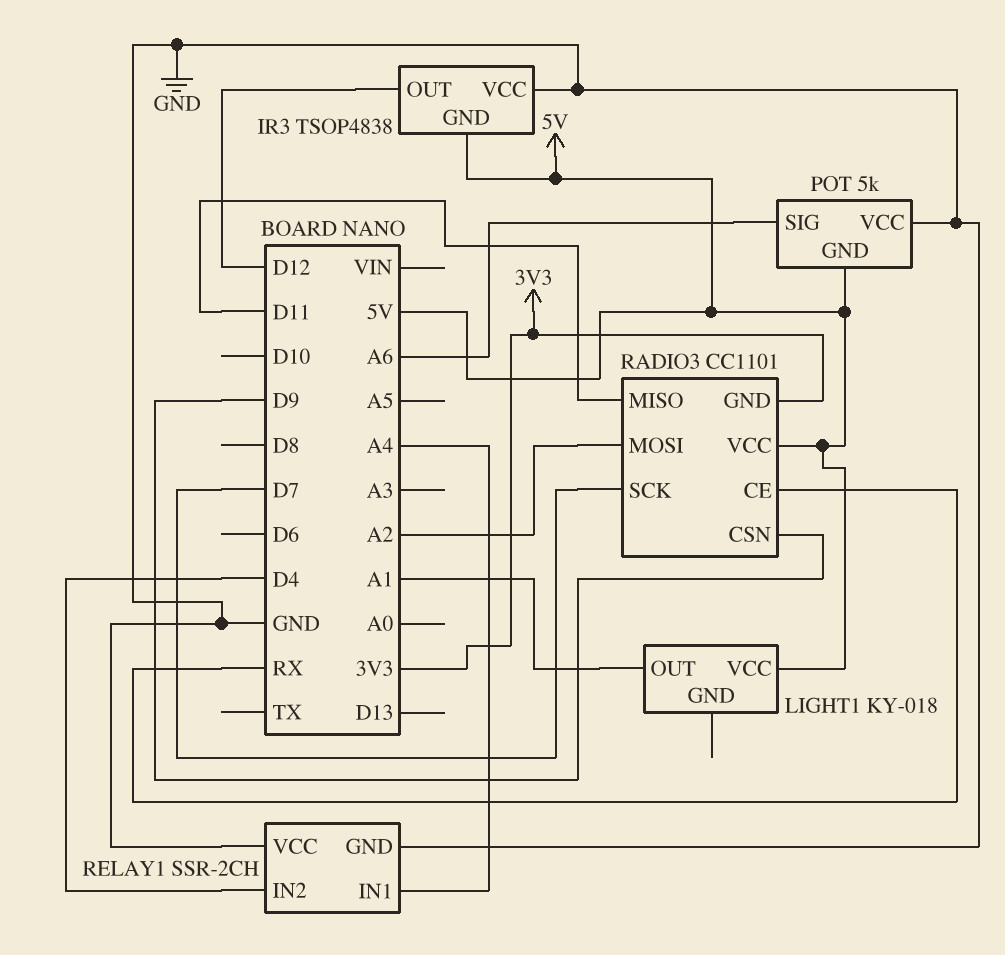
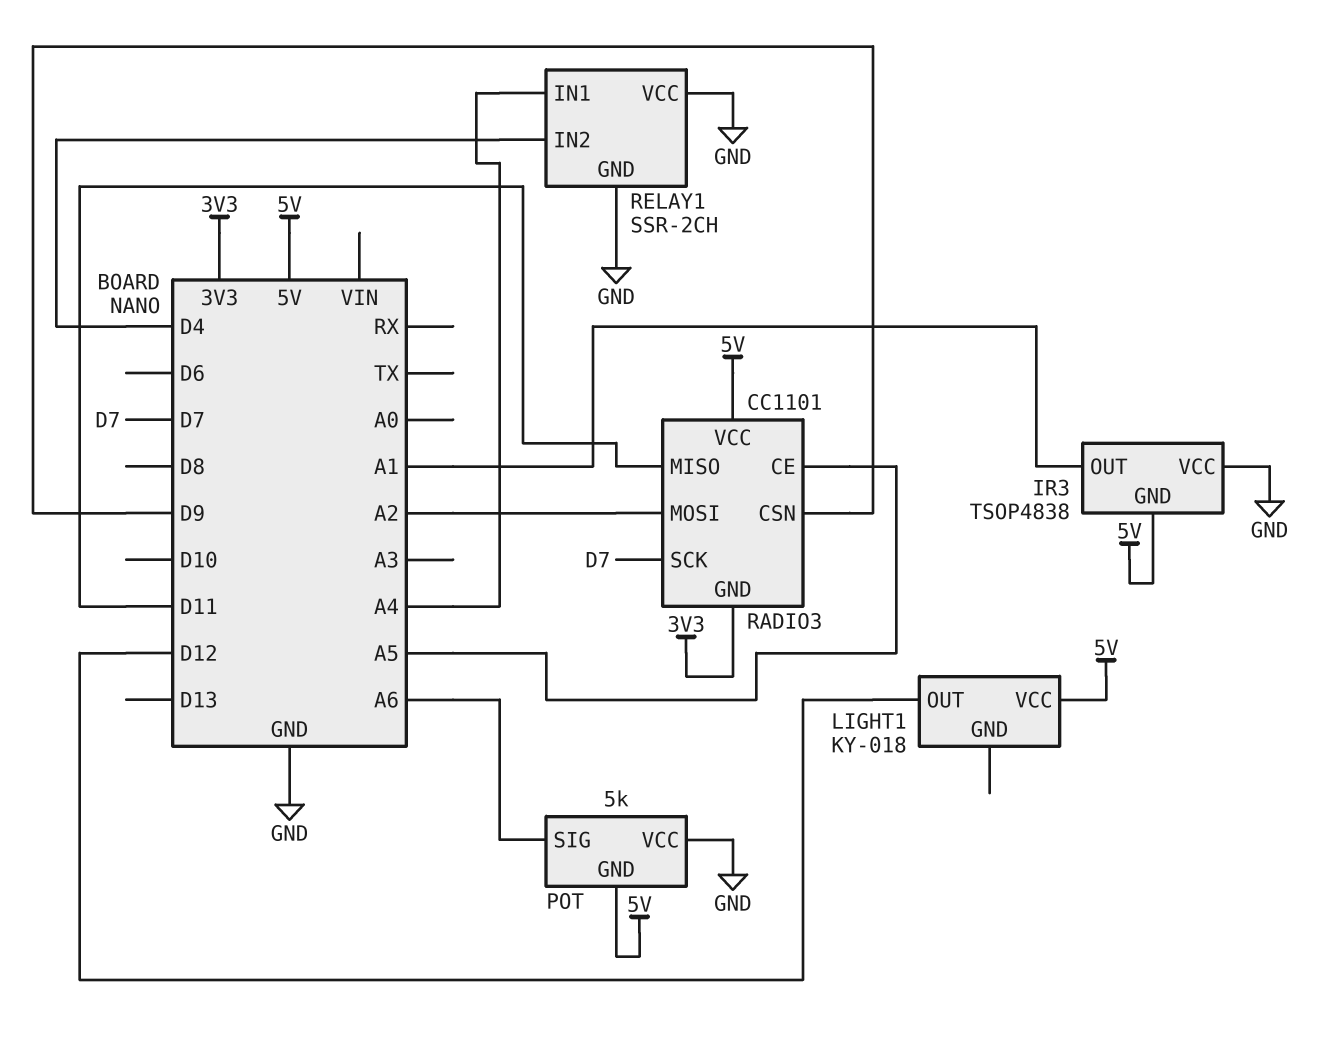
IR3 pin OUT: D12 -> A1
LIGHT1 pin OUT: A1 -> D12
RADIO3 pin CE: RX -> A5

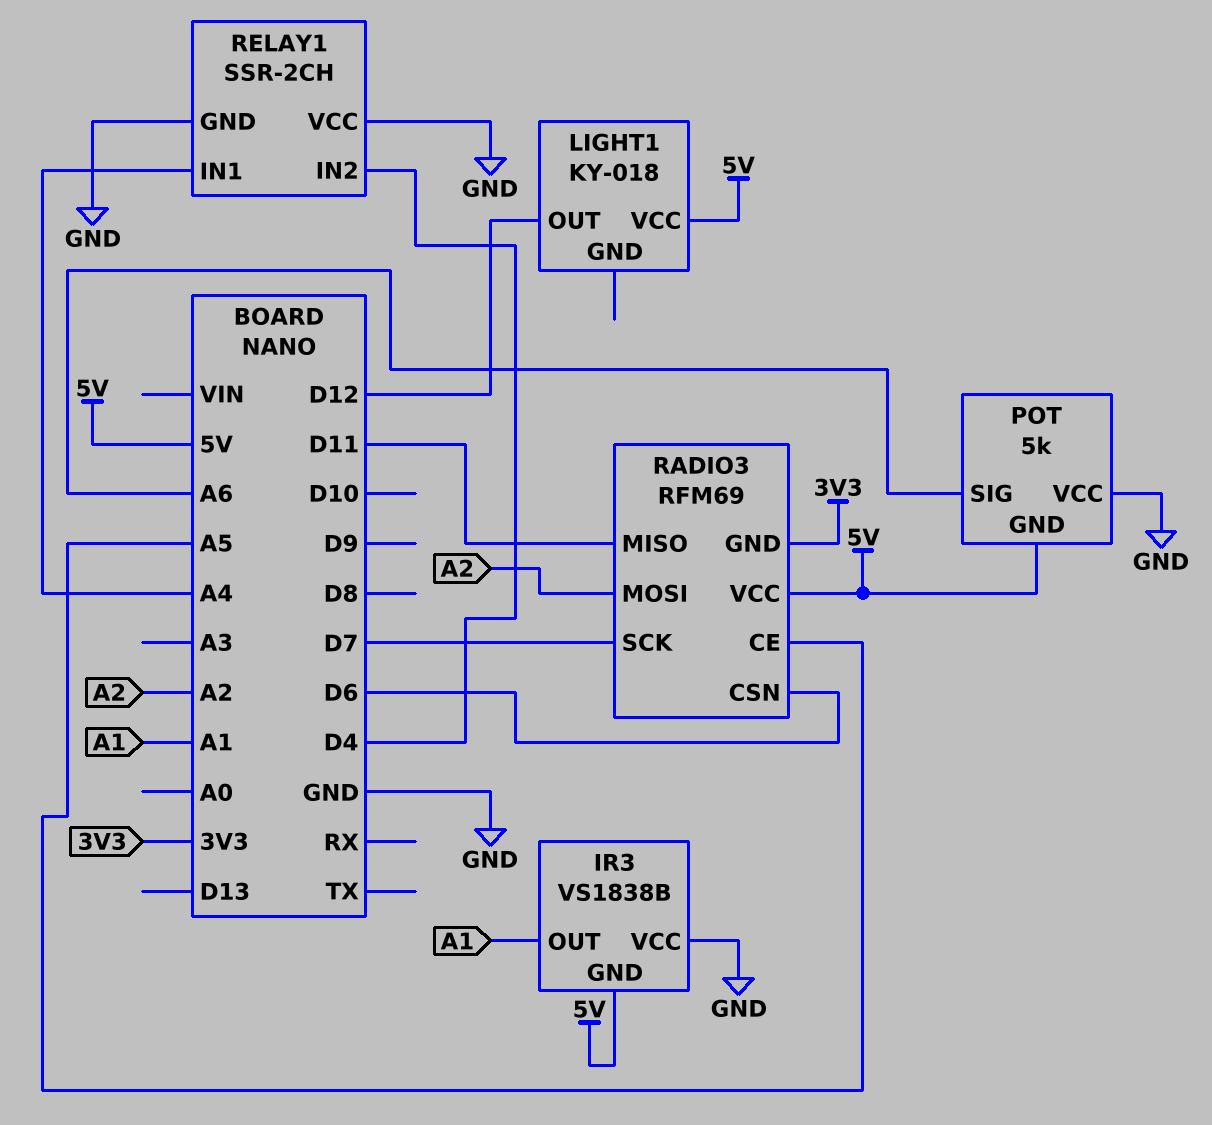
IR3: TSOP4838 -> VS1838B
RADIO3: CC1101 -> RFM69
RADIO3 pin CSN: D9 -> D6

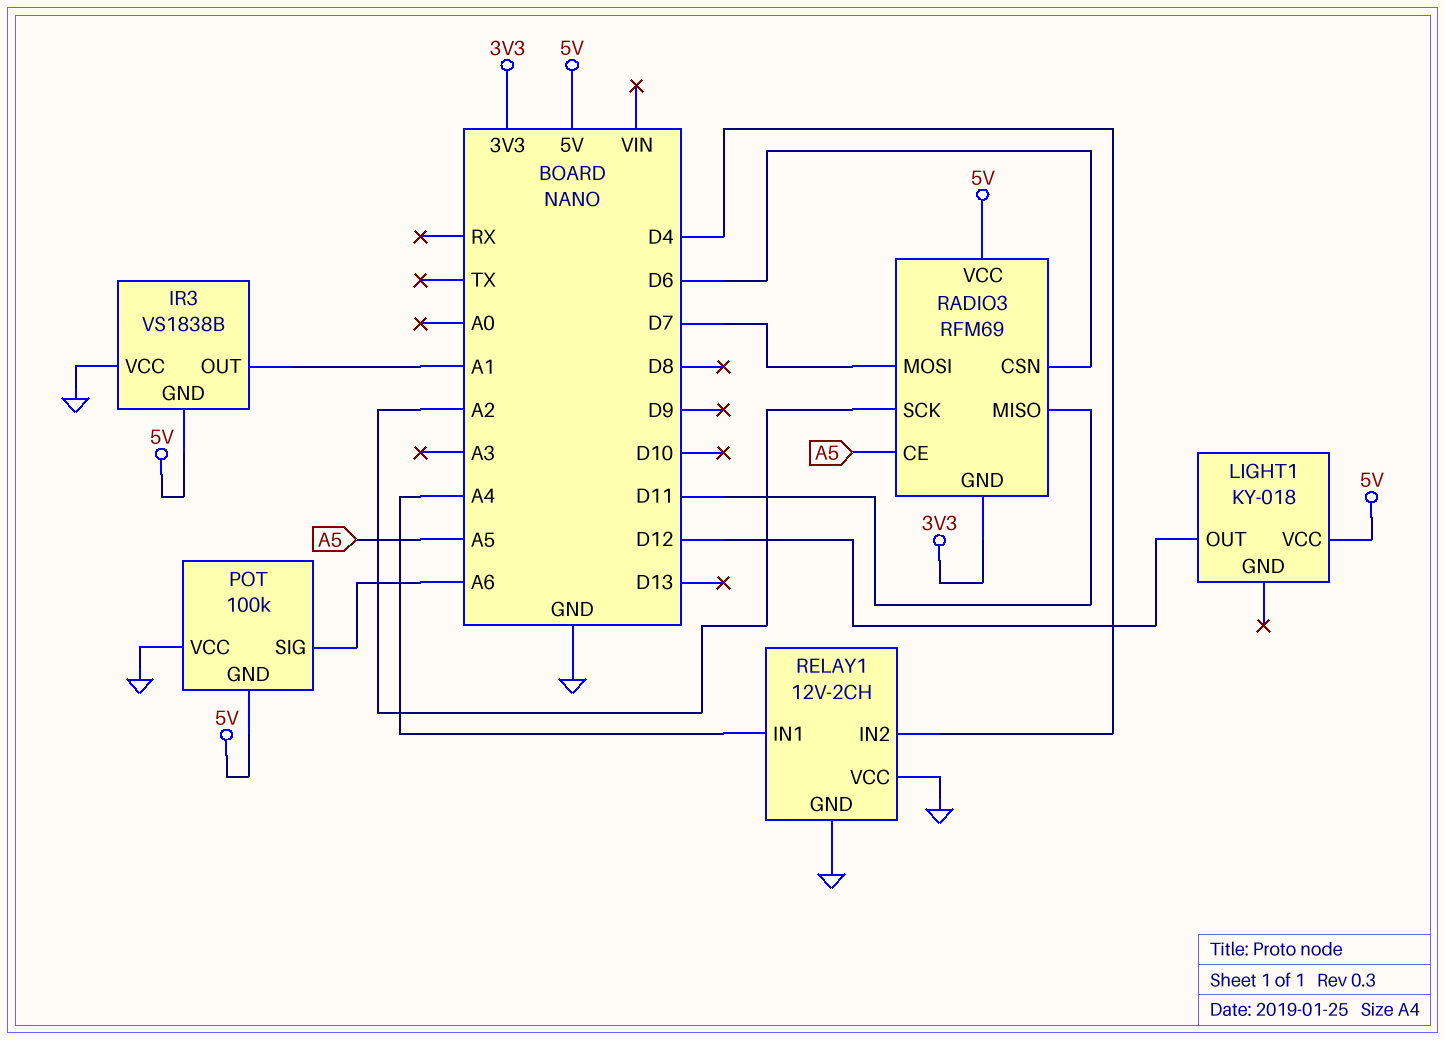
POT: 5k -> 100k
RADIO3 pin MOSI: A2 -> D7
RADIO3 pin SCK: D7 -> A2
RELAY1: SSR-2CH -> 12V-2CH

